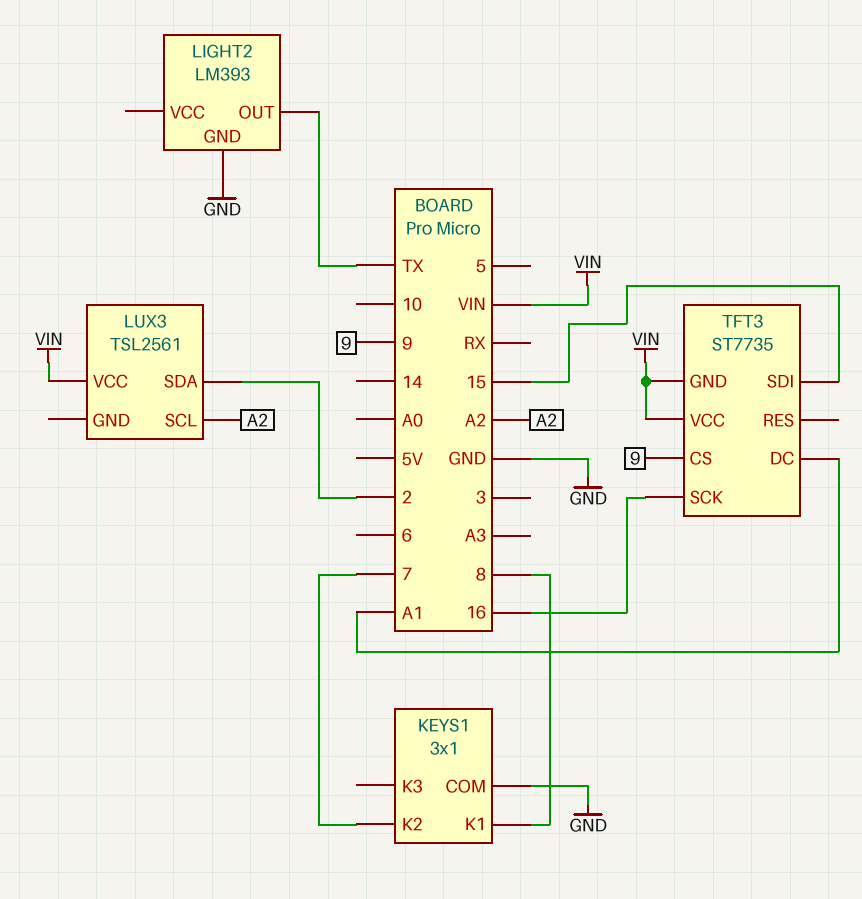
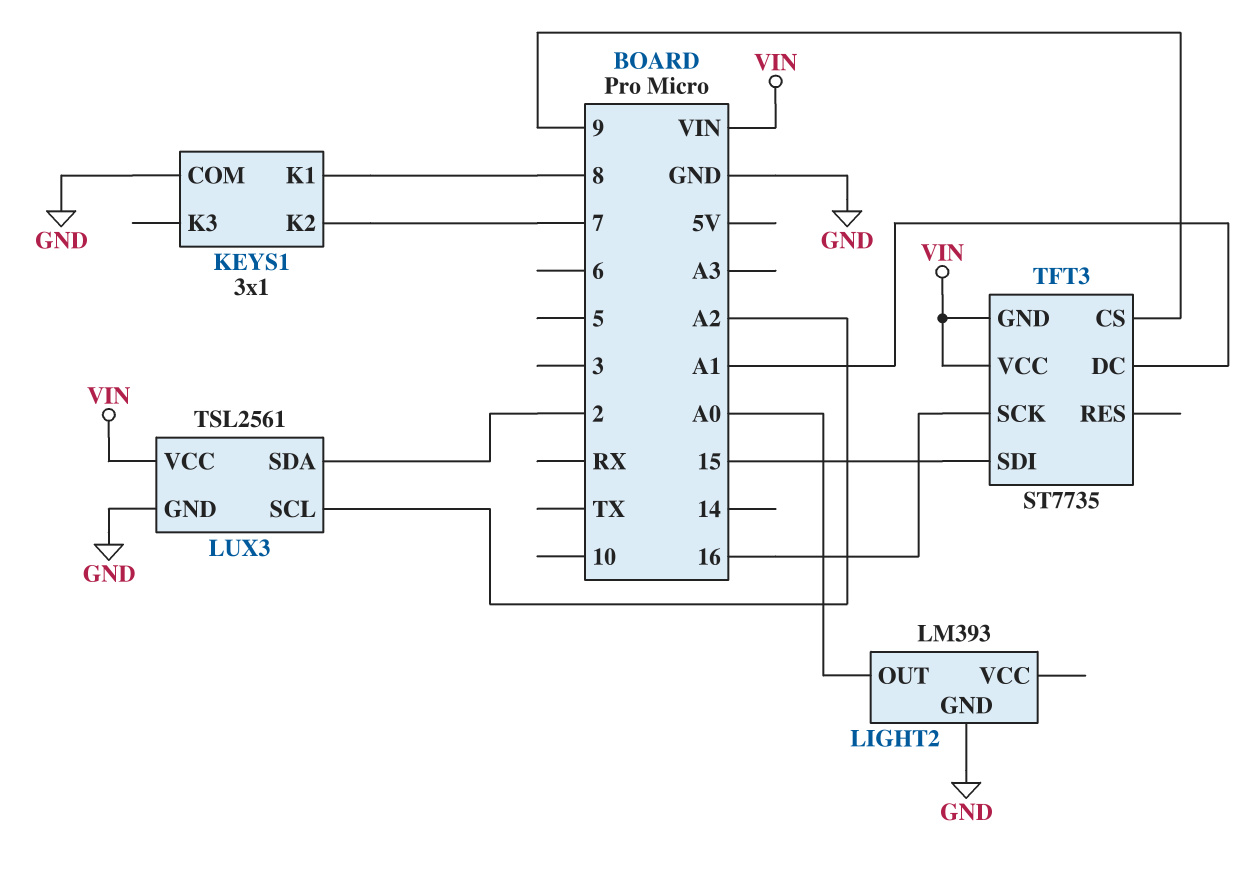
LIGHT2 pin OUT: TX -> A0
LUX3 pin GND: none -> GND

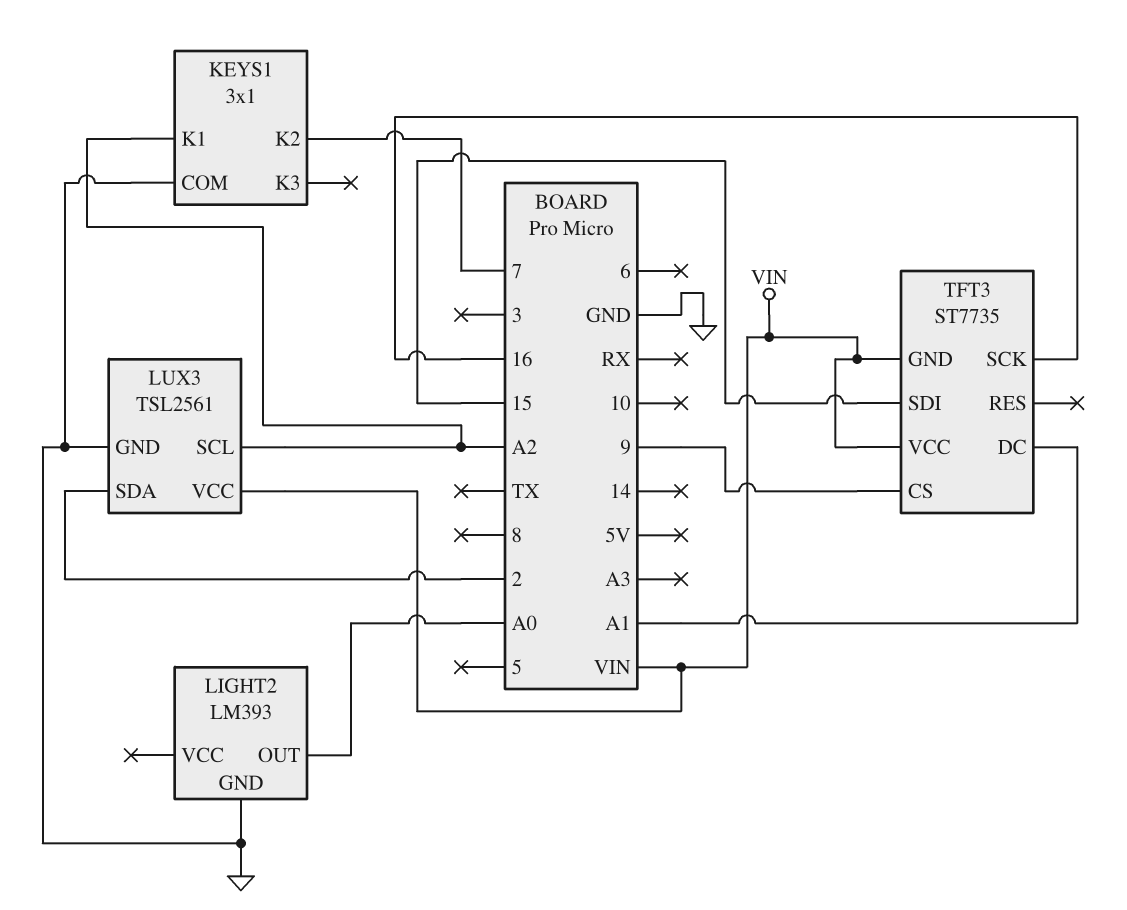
KEYS1 pin K1: 8 -> A2

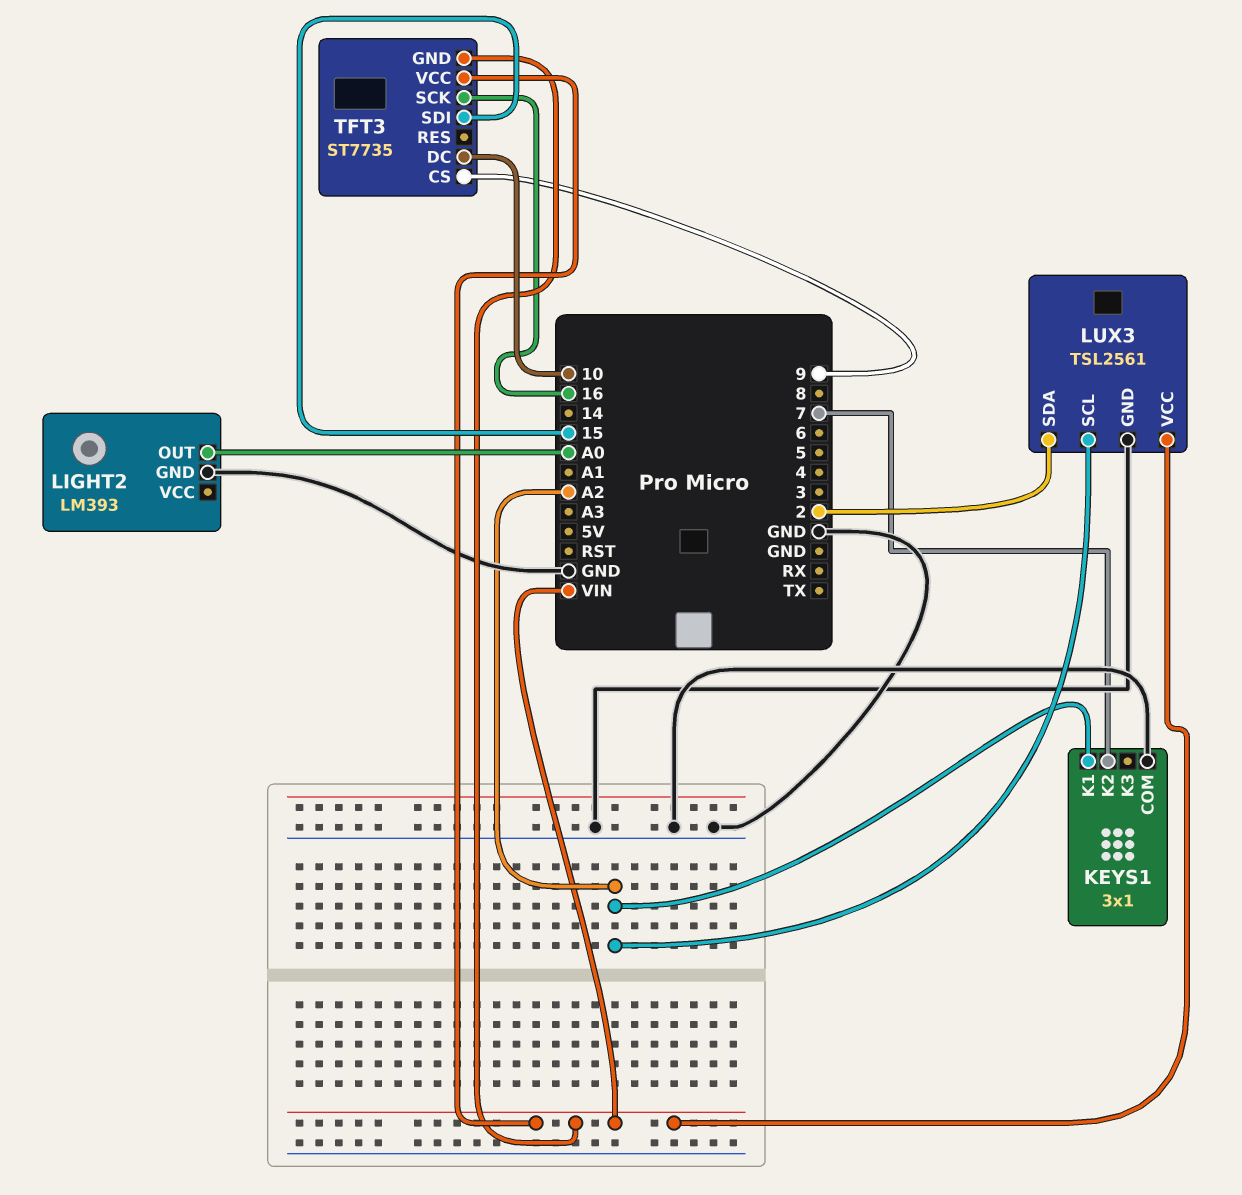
TFT3 pin DC: A1 -> 10

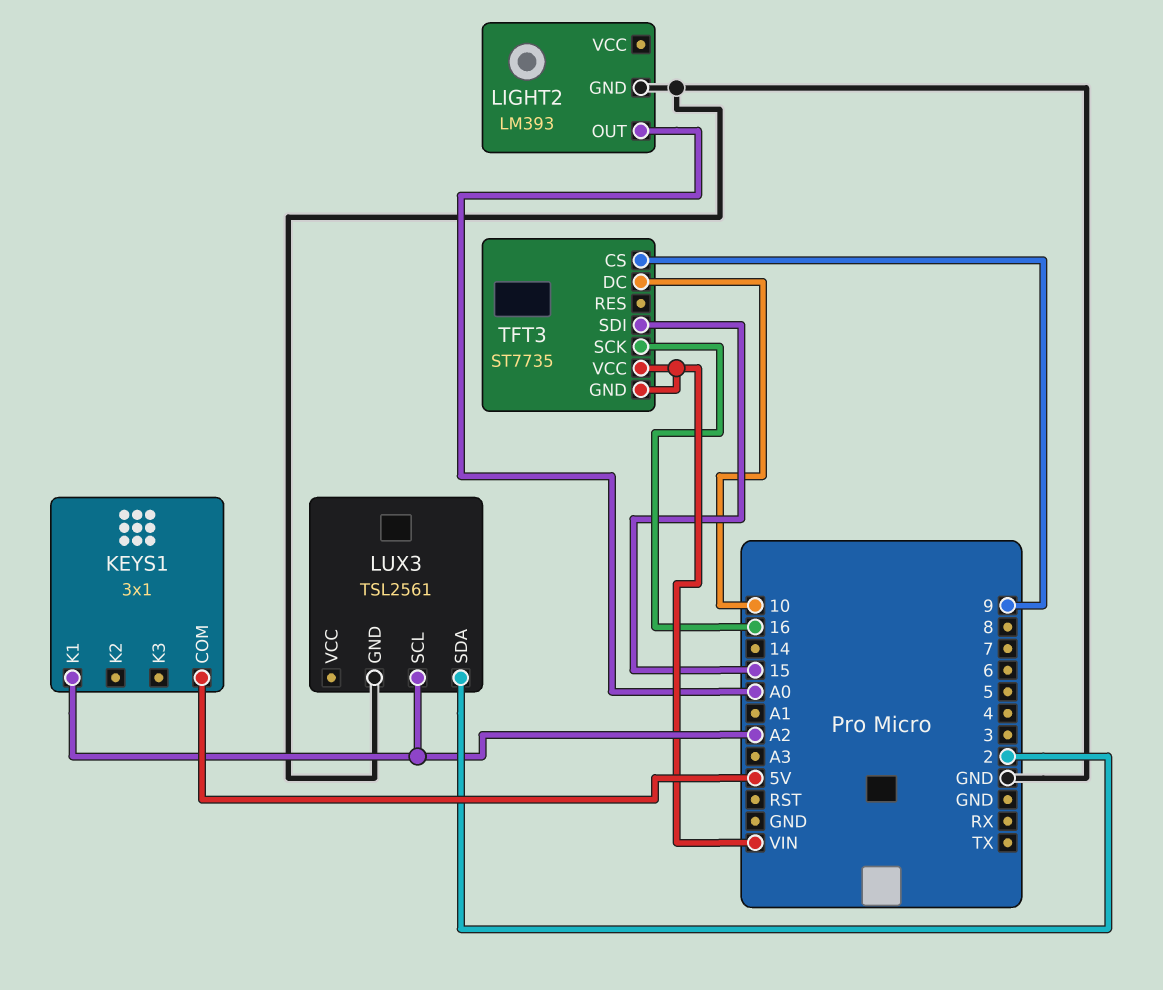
KEYS1 pin COM: GND -> 5V
KEYS1 pin K2: 7 -> none
LUX3 pin VCC: VIN -> none

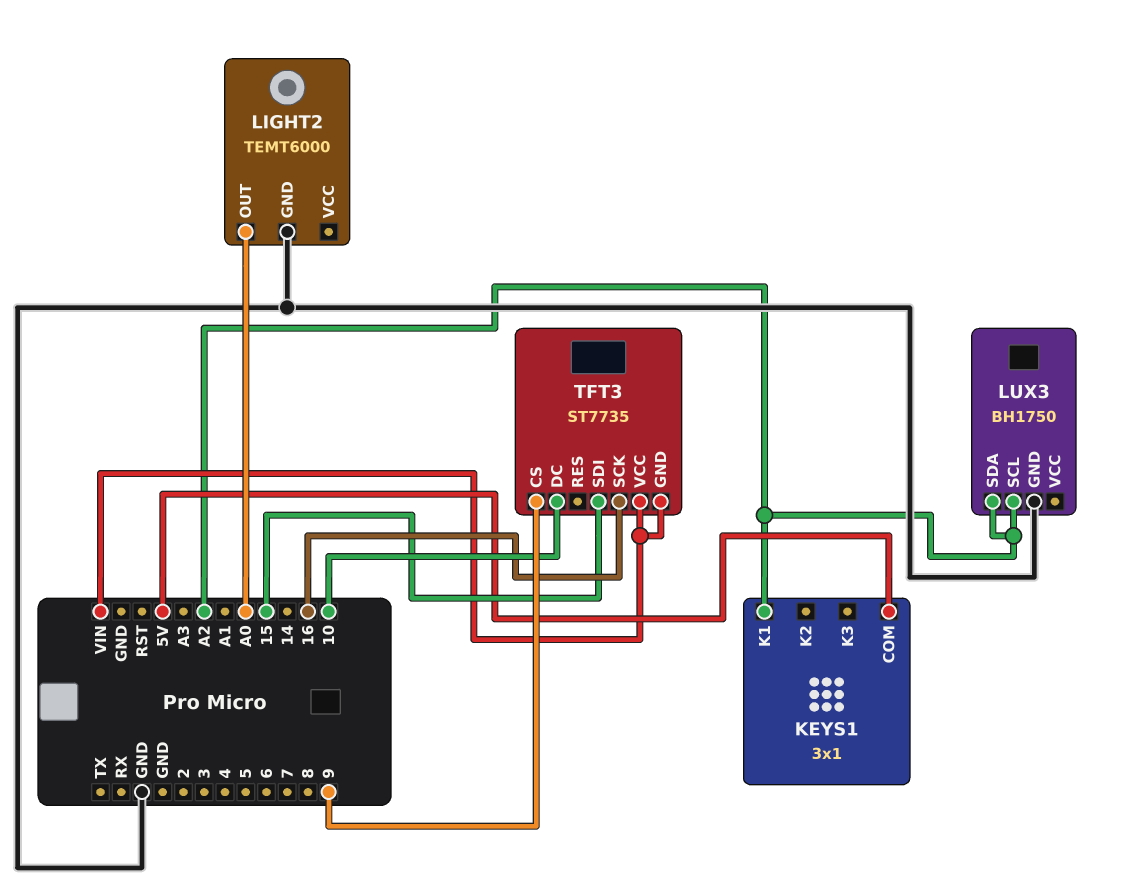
LIGHT2: LM393 -> TEMT6000
LUX3: TSL2561 -> BH1750
LUX3 pin SDA: 2 -> A2

